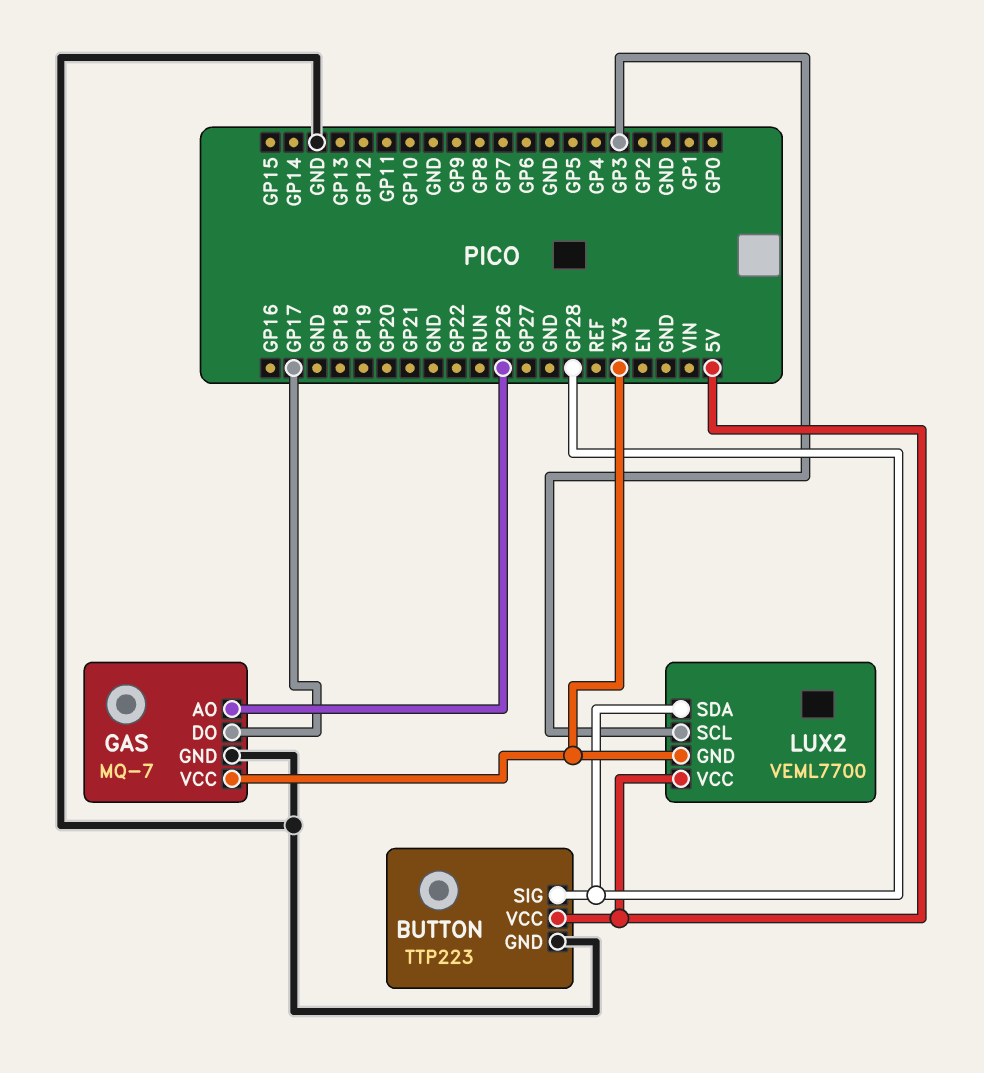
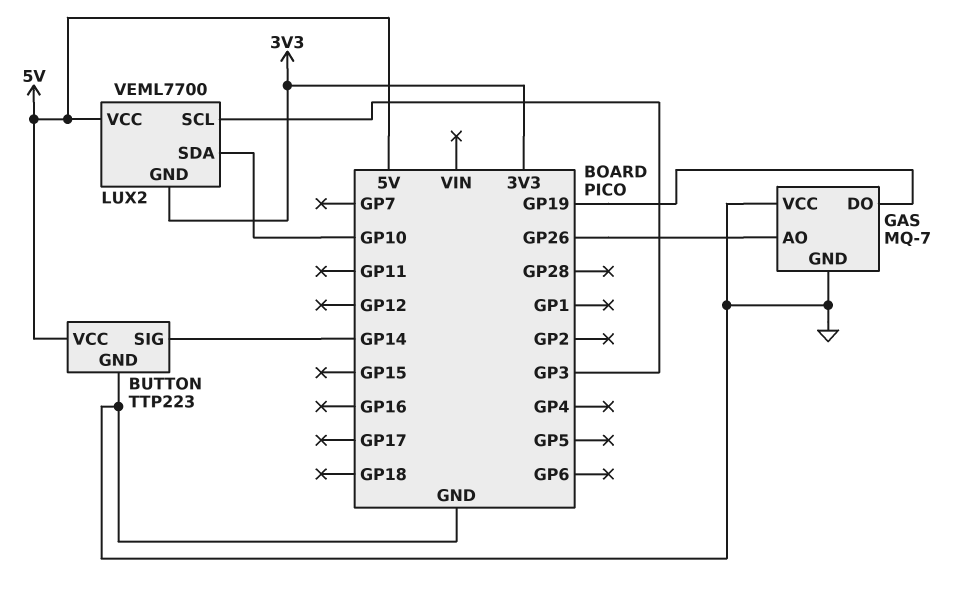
BUTTON pin SIG: GP28 -> GP14
GAS pin DO: GP17 -> GP19
GAS pin VCC: 3V3 -> GND
LUX2 pin SDA: GP28 -> GP10

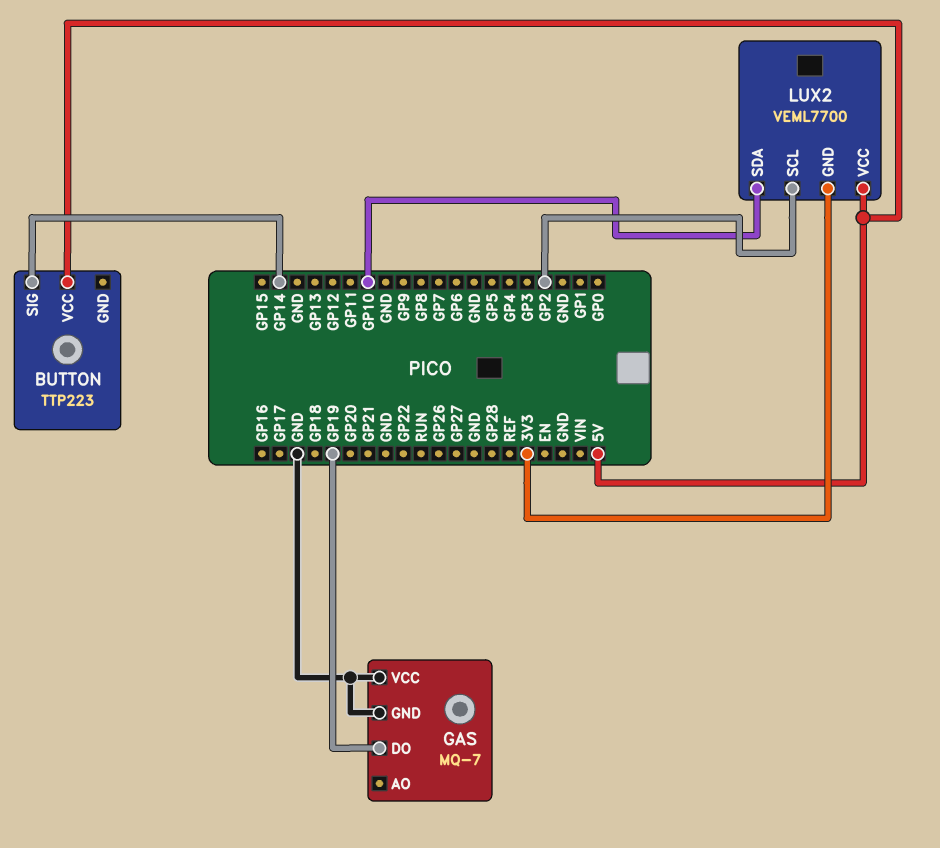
BUTTON pin GND: GND -> none
GAS pin AO: GP26 -> none
LUX2 pin SCL: GP3 -> GP2

